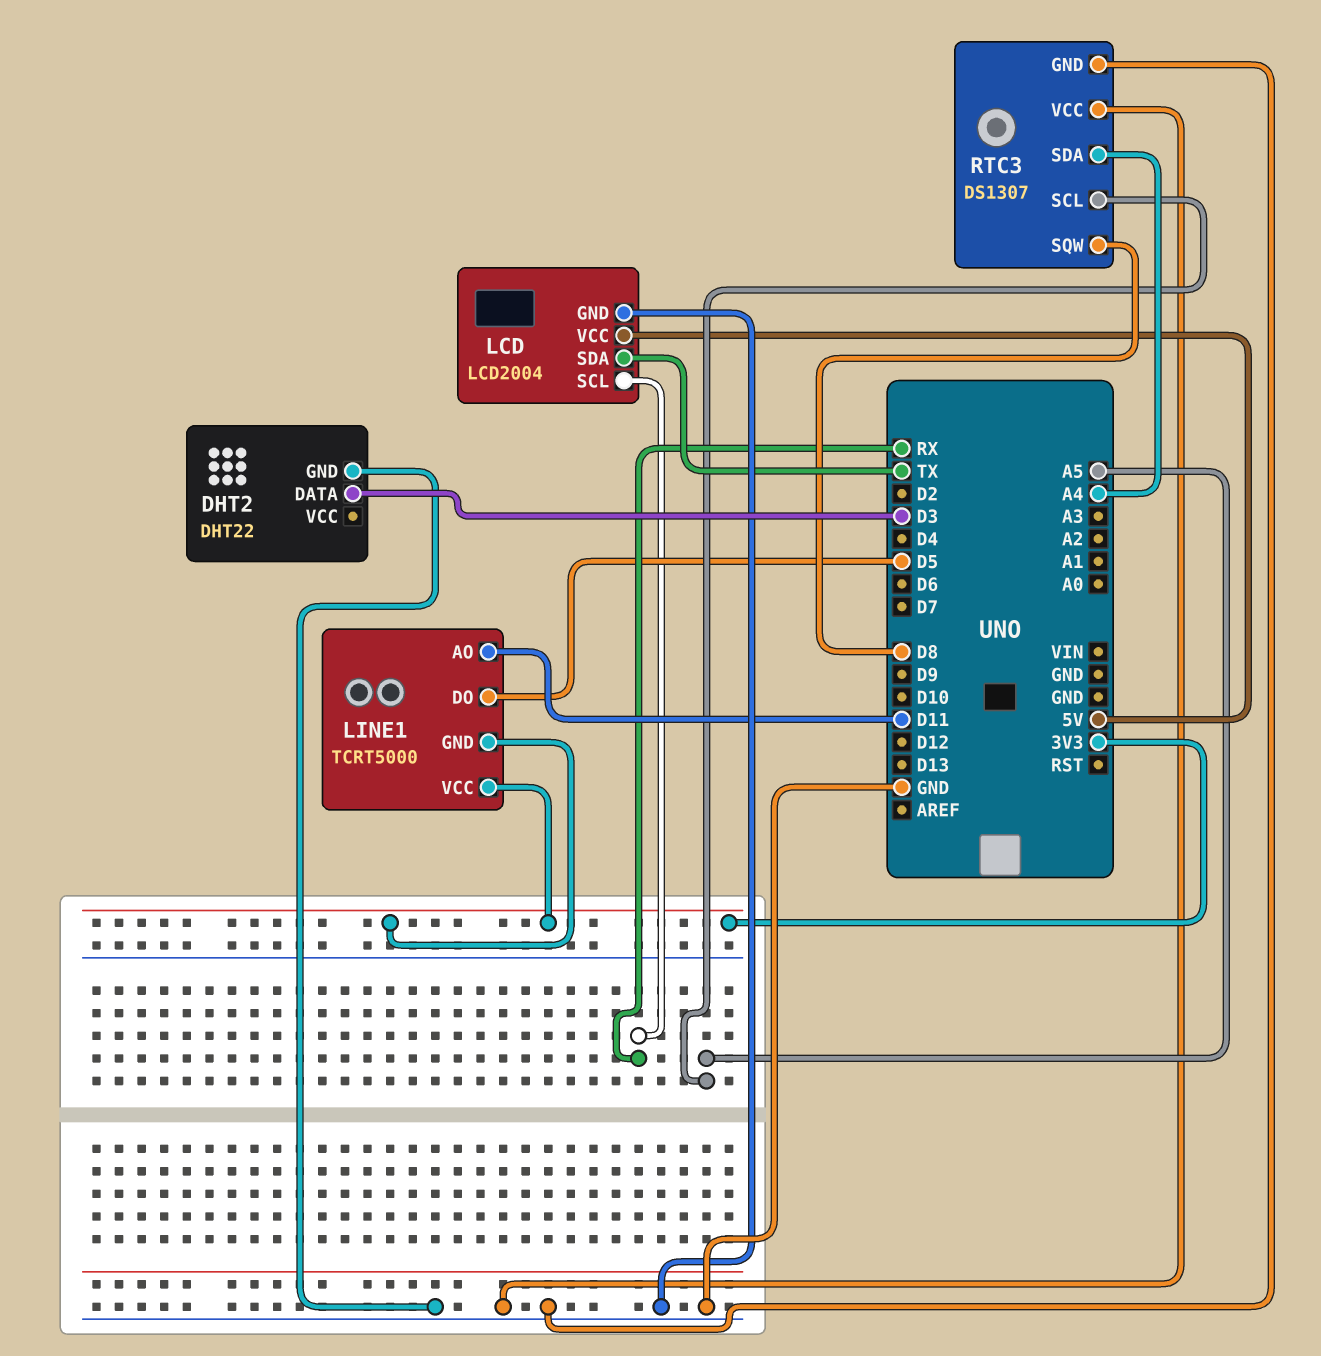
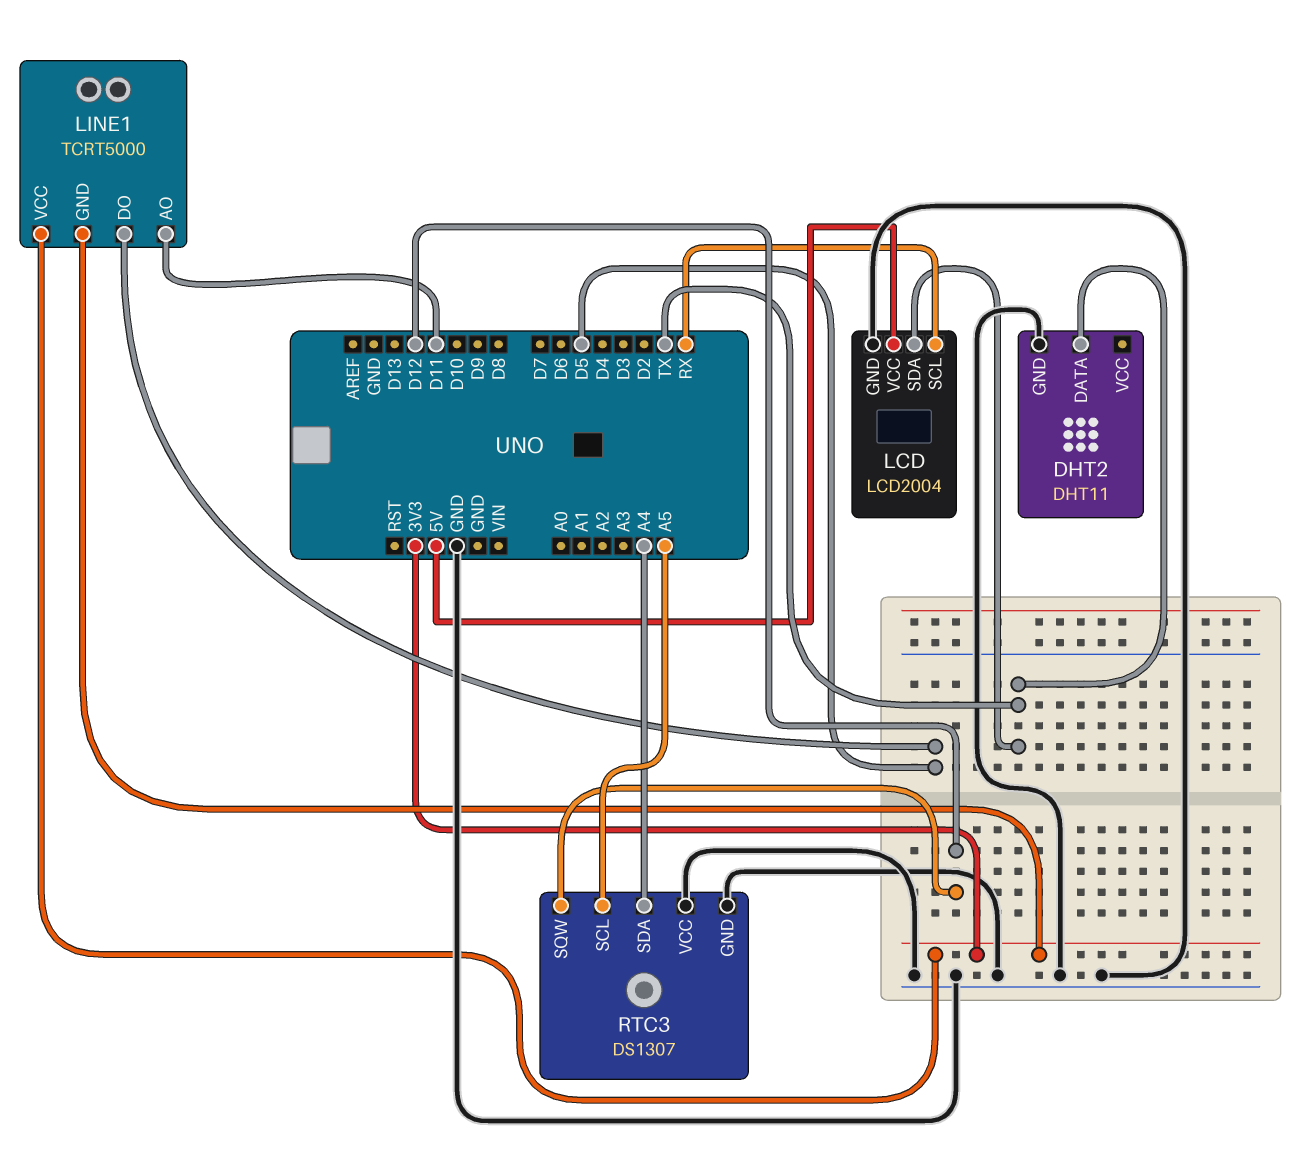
DHT2: DHT22 -> DHT11
DHT2 pin DATA: D3 -> TX
RTC3 pin SQW: D8 -> D12

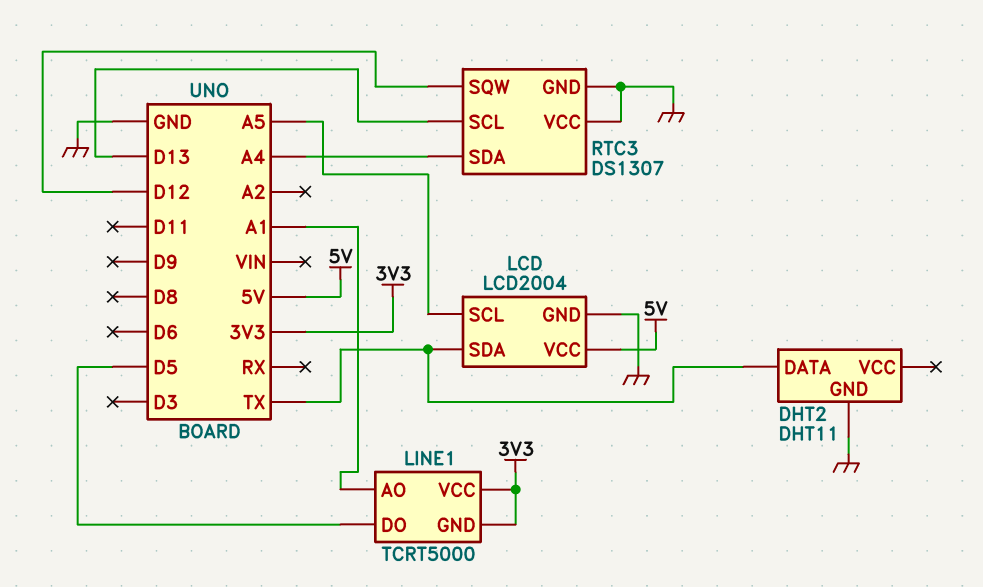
LCD pin SCL: RX -> A5
LINE1 pin AO: D11 -> A1
RTC3 pin SCL: A5 -> D13

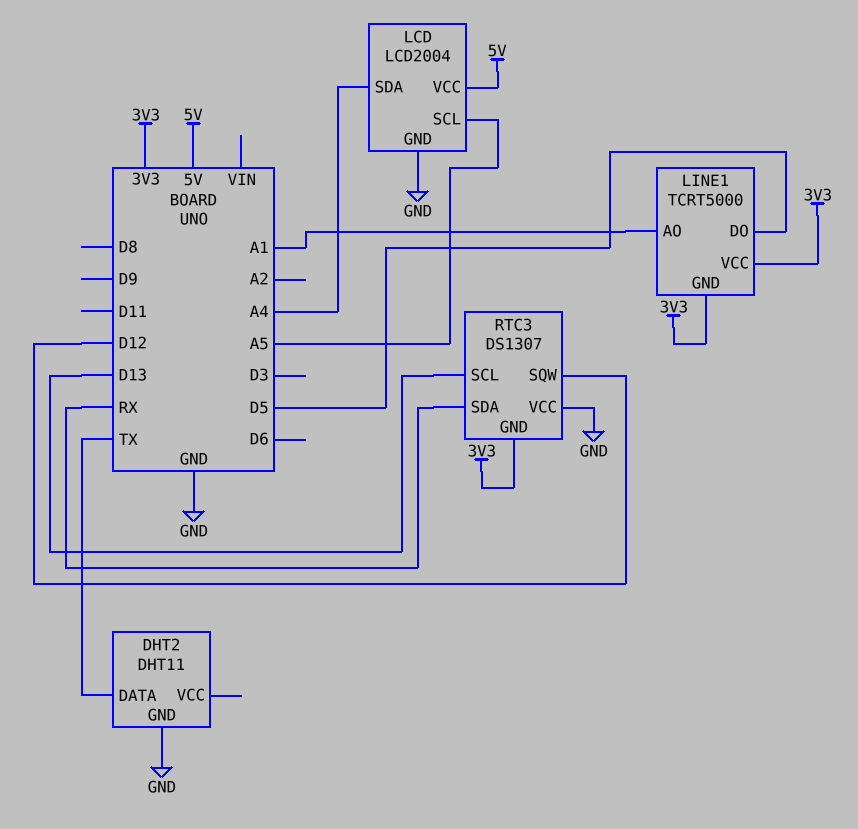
LCD pin SDA: TX -> A4
RTC3 pin GND: GND -> 3V3
RTC3 pin SDA: A4 -> RX

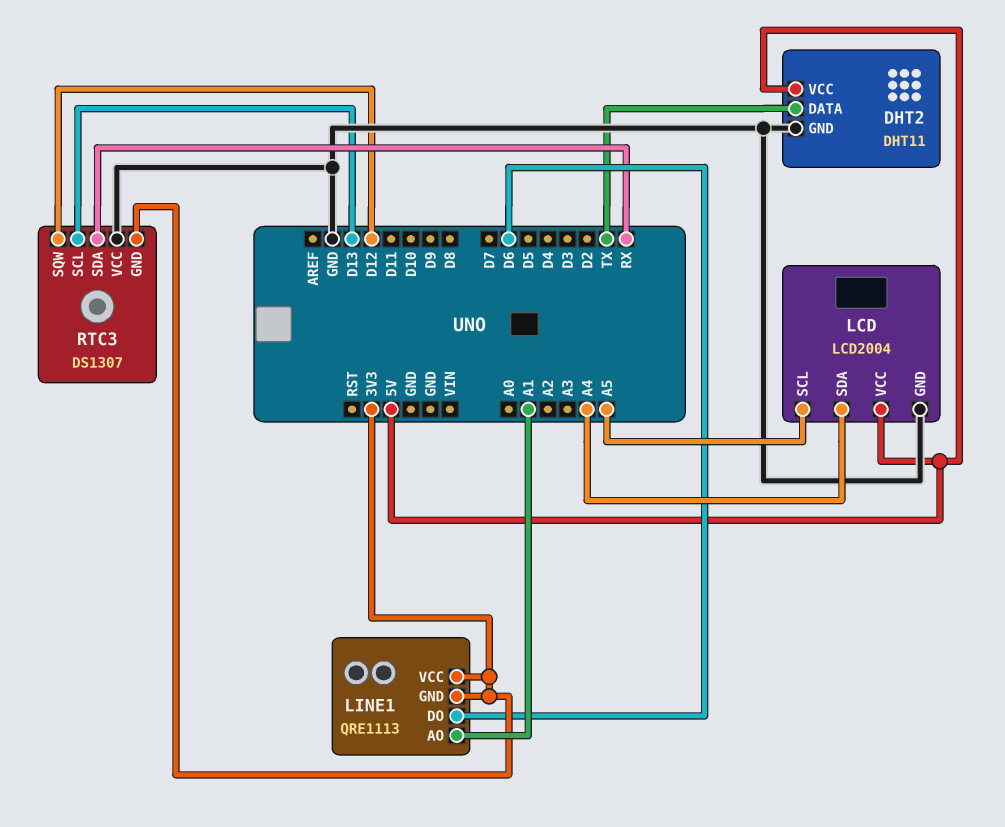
DHT2 pin VCC: none -> 5V
LINE1: TCRT5000 -> QRE1113
LINE1 pin DO: D5 -> D6

